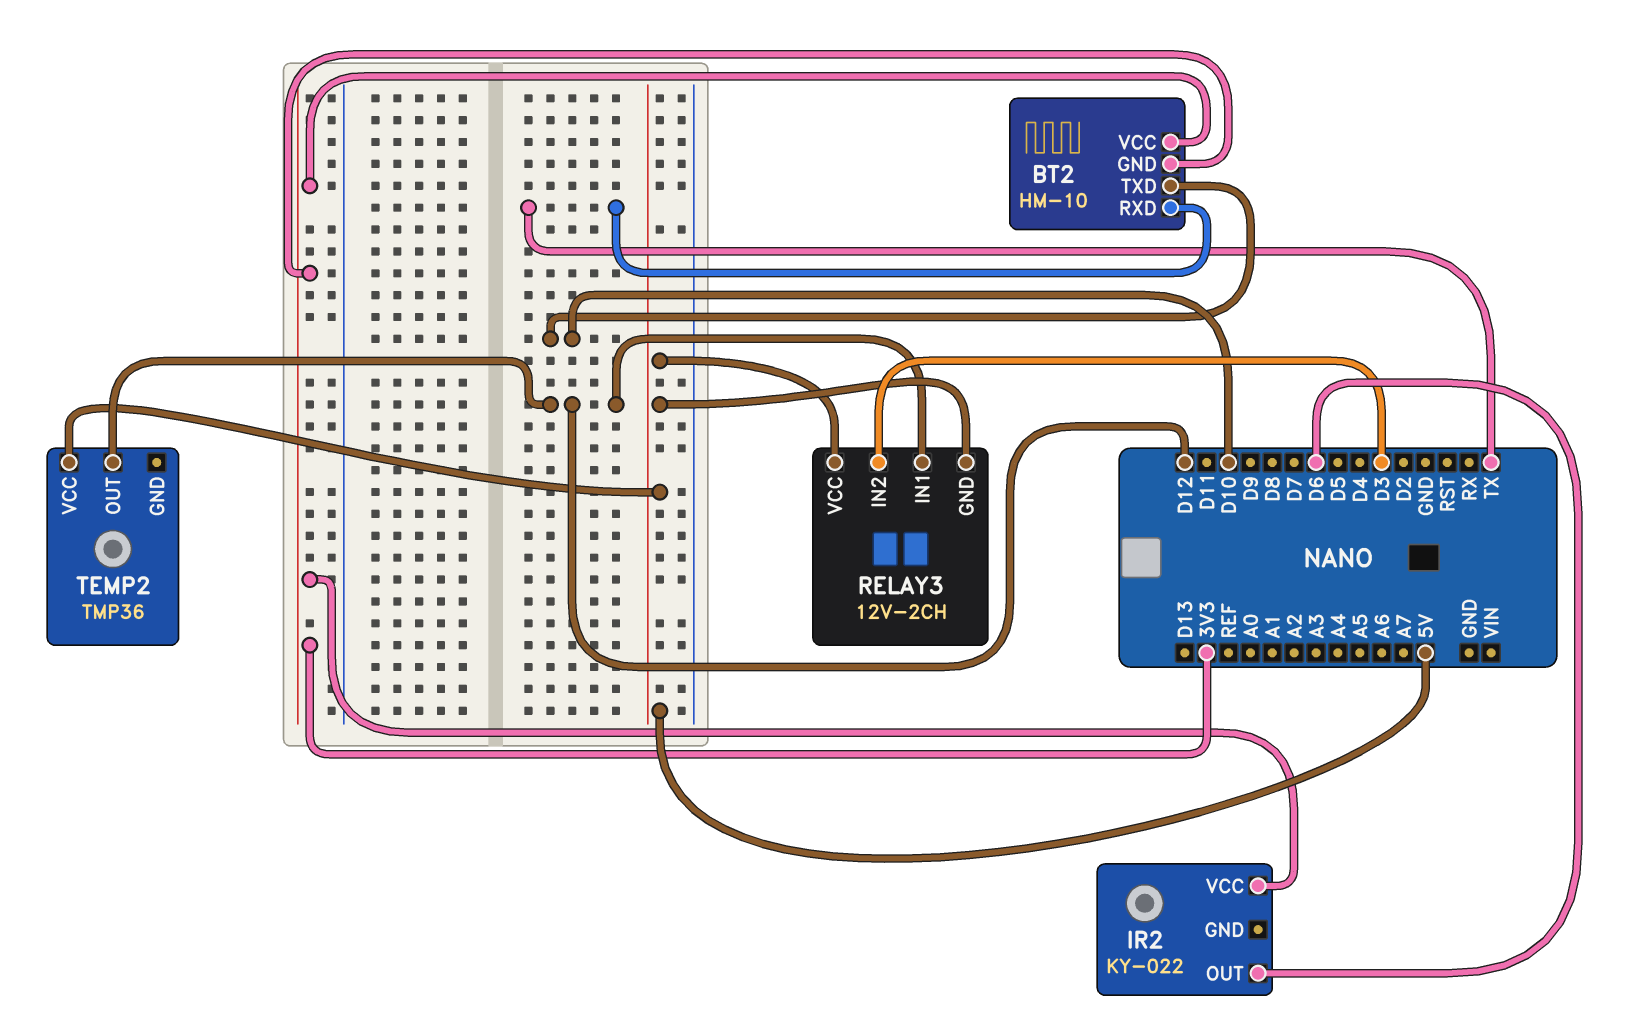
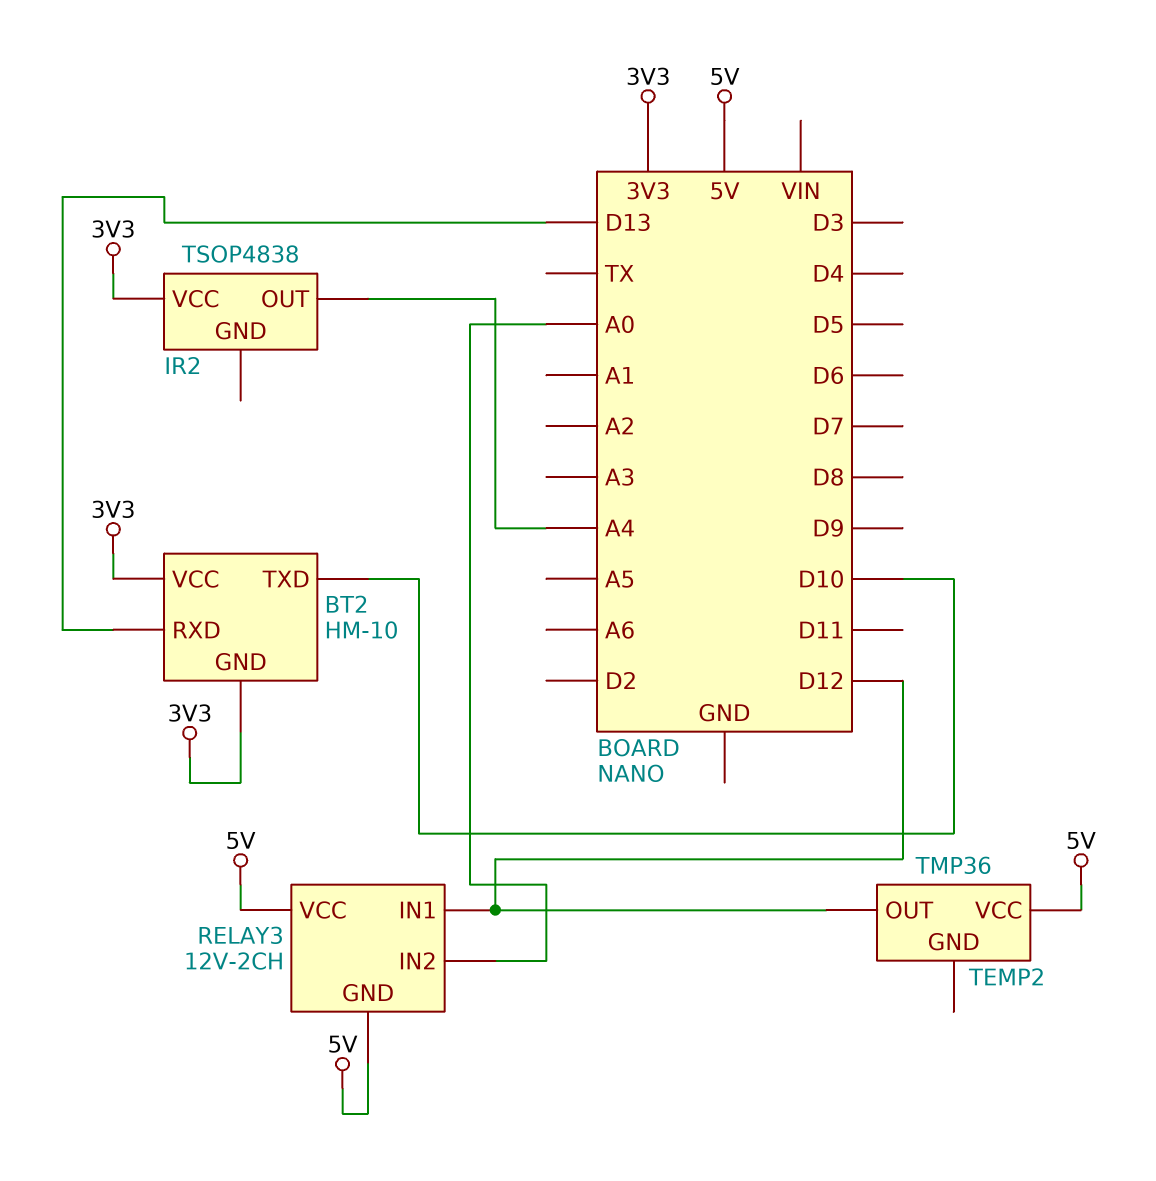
BT2 pin RXD: TX -> D13
IR2: KY-022 -> TSOP4838
IR2 pin OUT: D6 -> A4
RELAY3 pin IN2: D3 -> A0

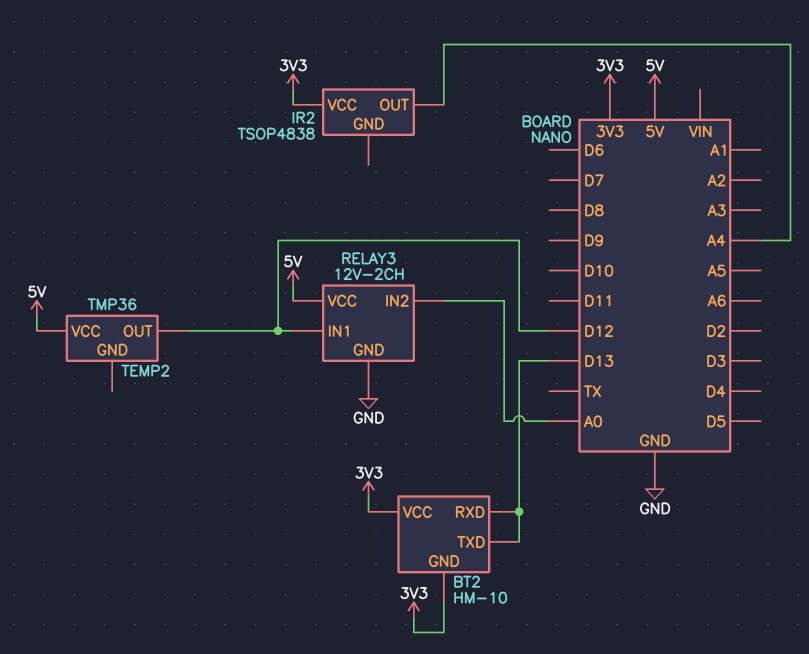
BT2 pin TXD: D10 -> D13
RELAY3 pin GND: 5V -> GND

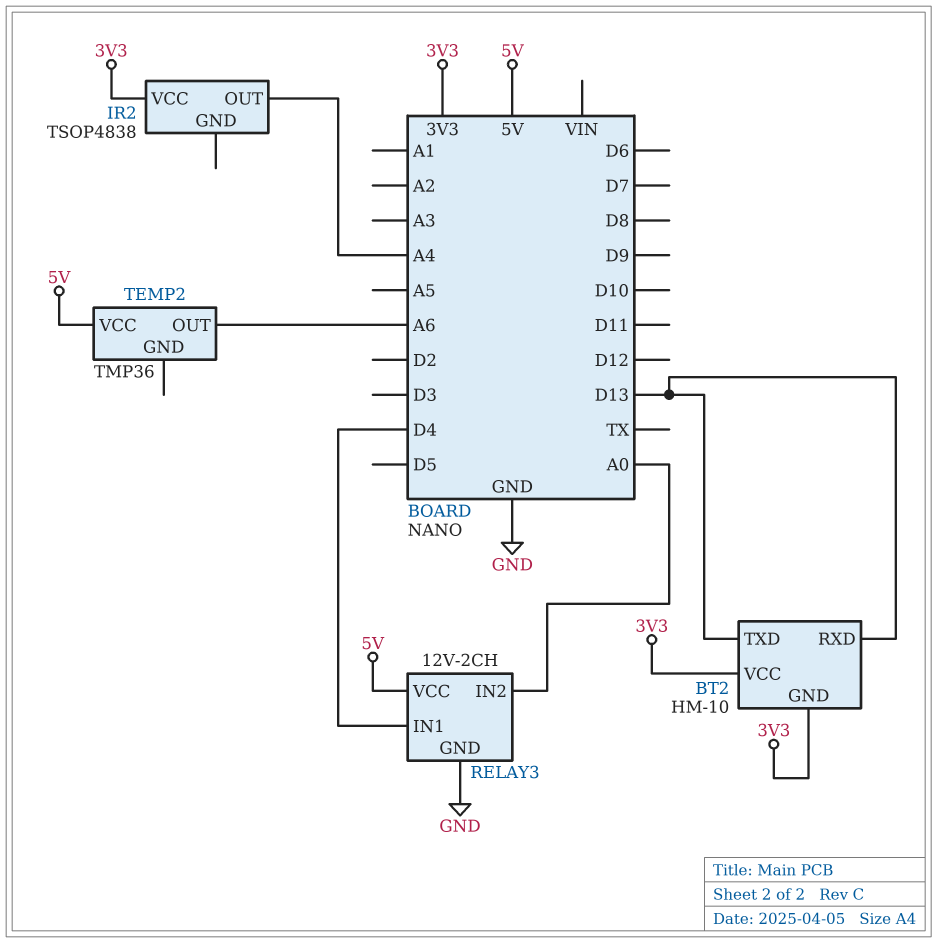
RELAY3 pin IN1: D12 -> D4
TEMP2 pin OUT: D12 -> A6

